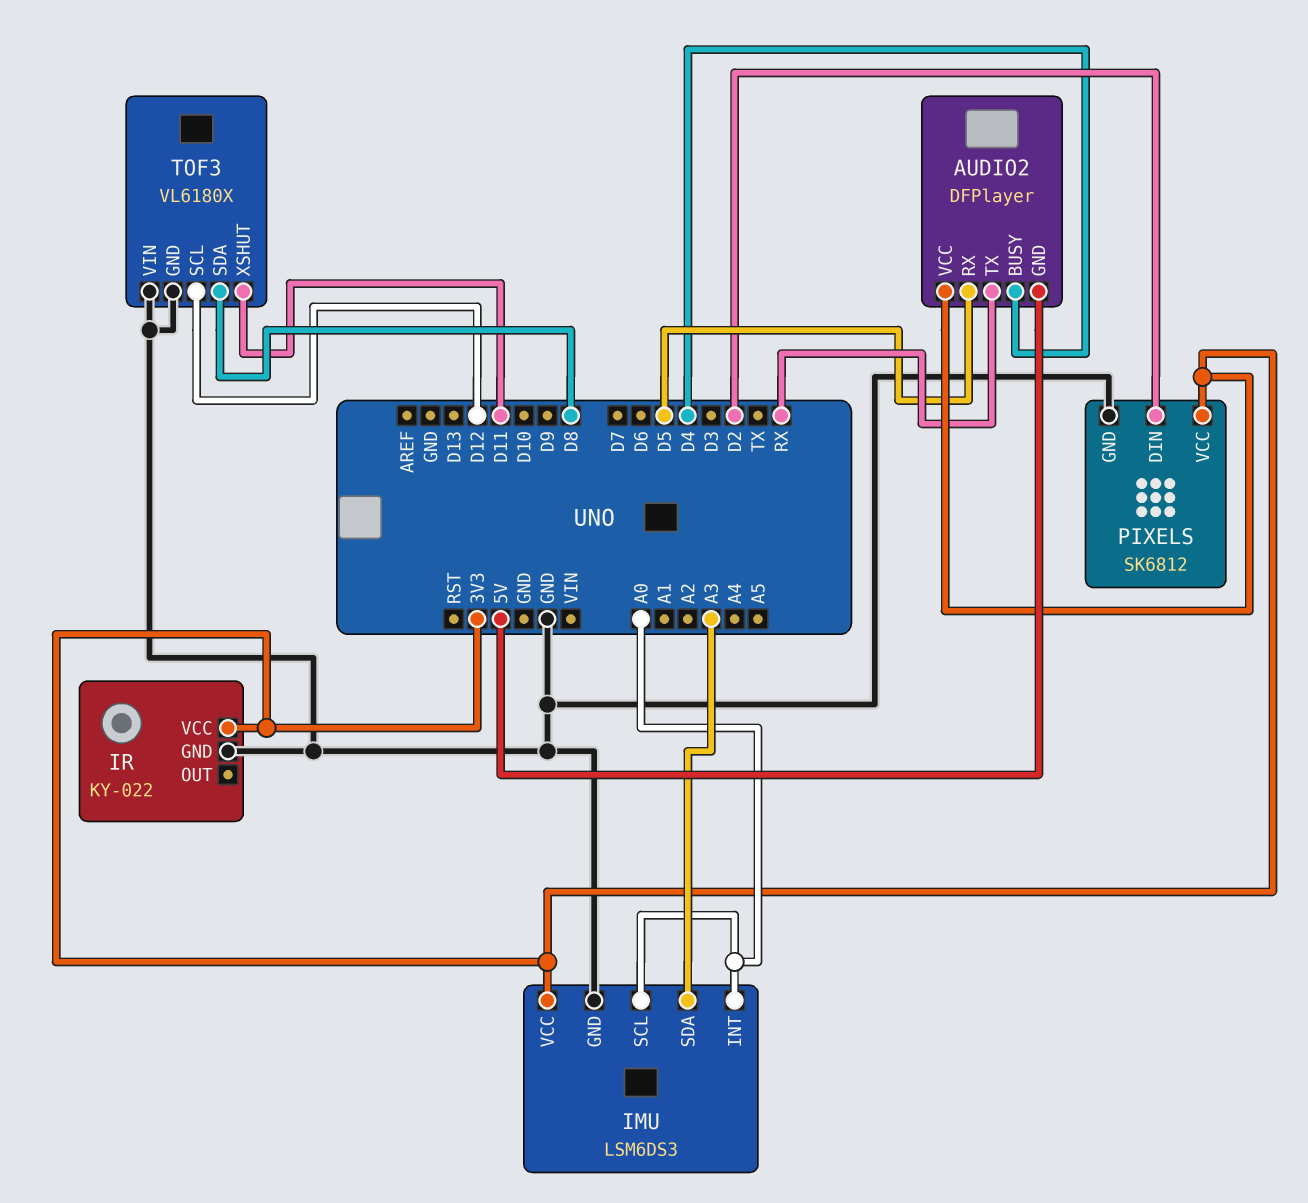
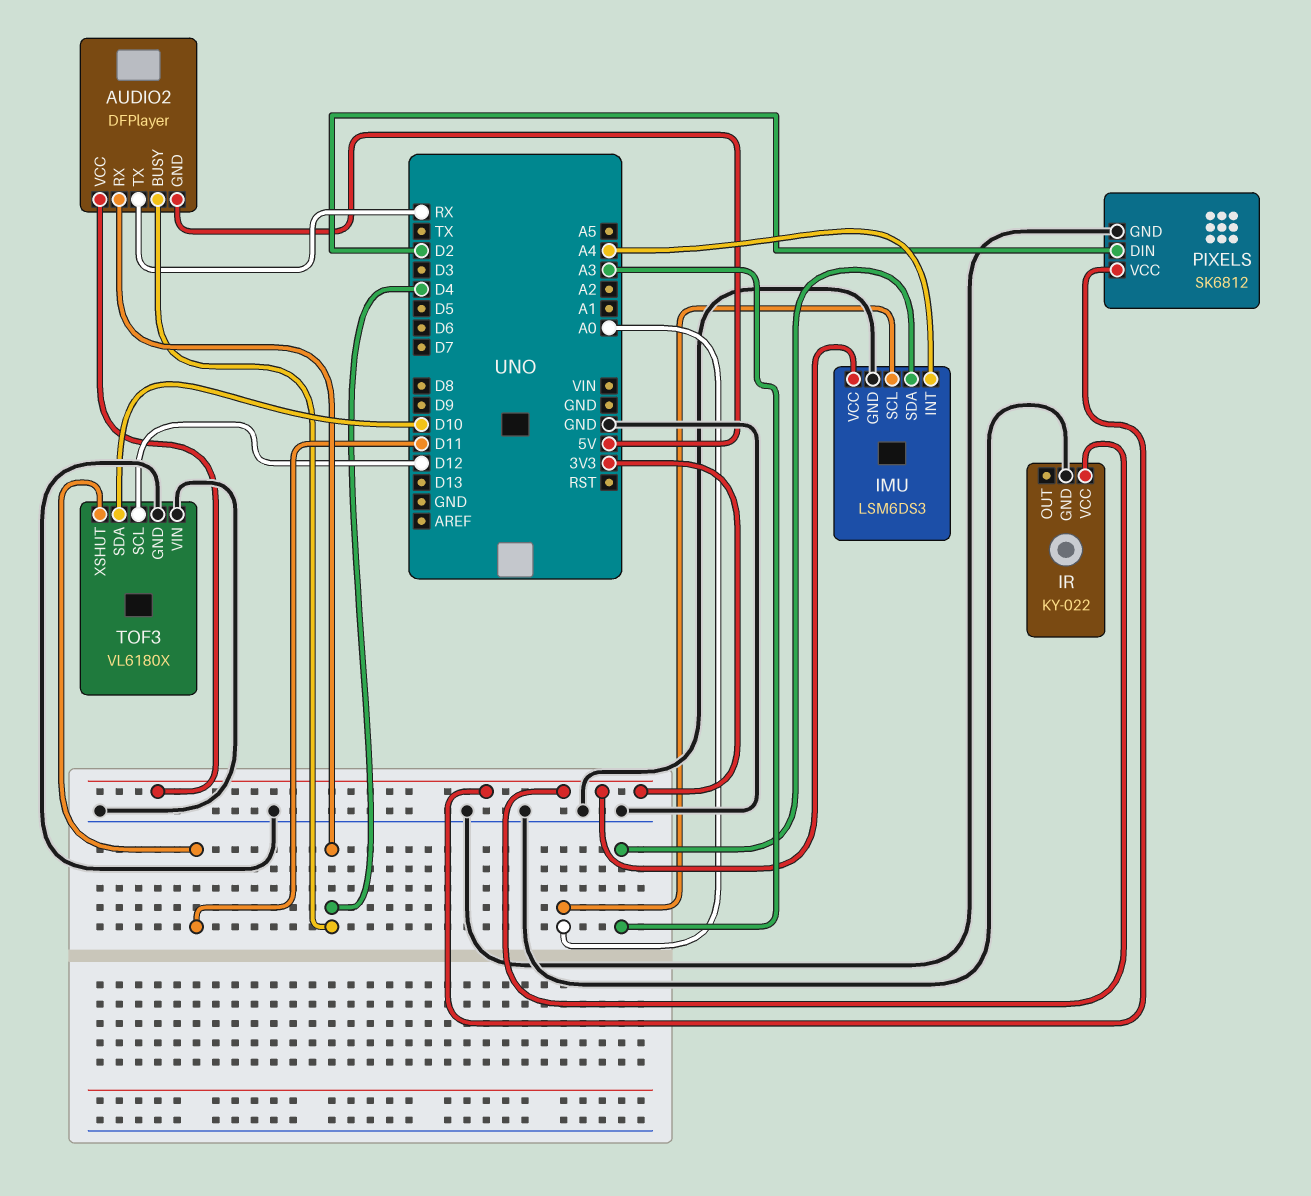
AUDIO2 pin RX: D5 -> D4
IMU pin INT: A0 -> A4
TOF3 pin SDA: D8 -> D10

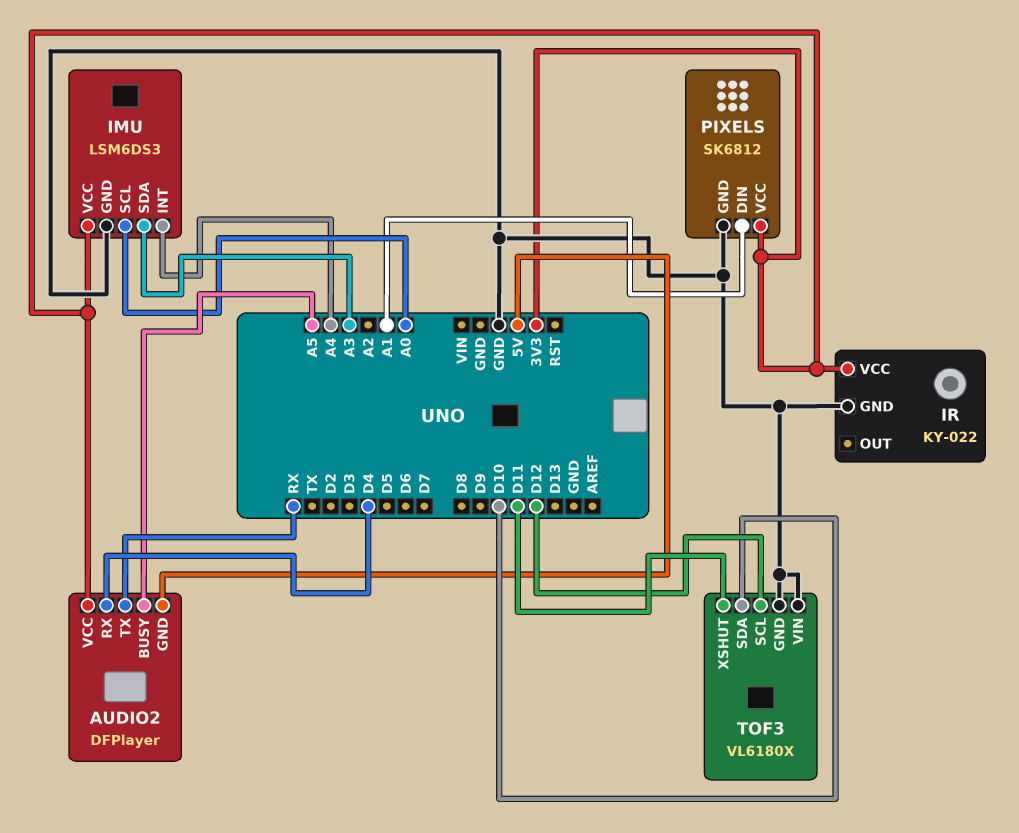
AUDIO2 pin BUSY: D4 -> A5
PIXELS pin DIN: D2 -> A1

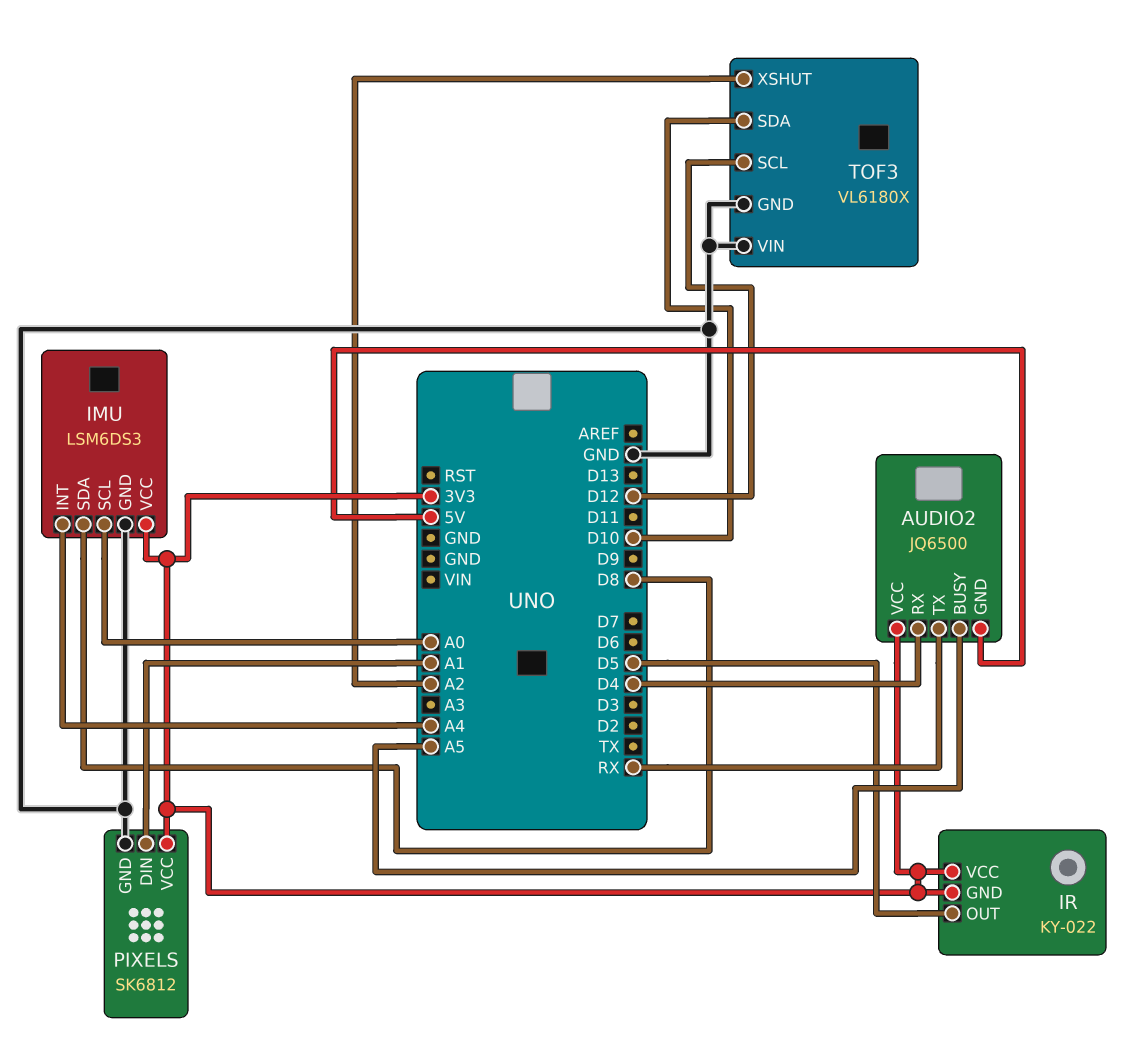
AUDIO2: DFPlayer -> JQ6500
IMU pin SDA: A3 -> D8
IR pin GND: GND -> 3V3
IR pin OUT: none -> D5
TOF3 pin XSHUT: D11 -> A2

